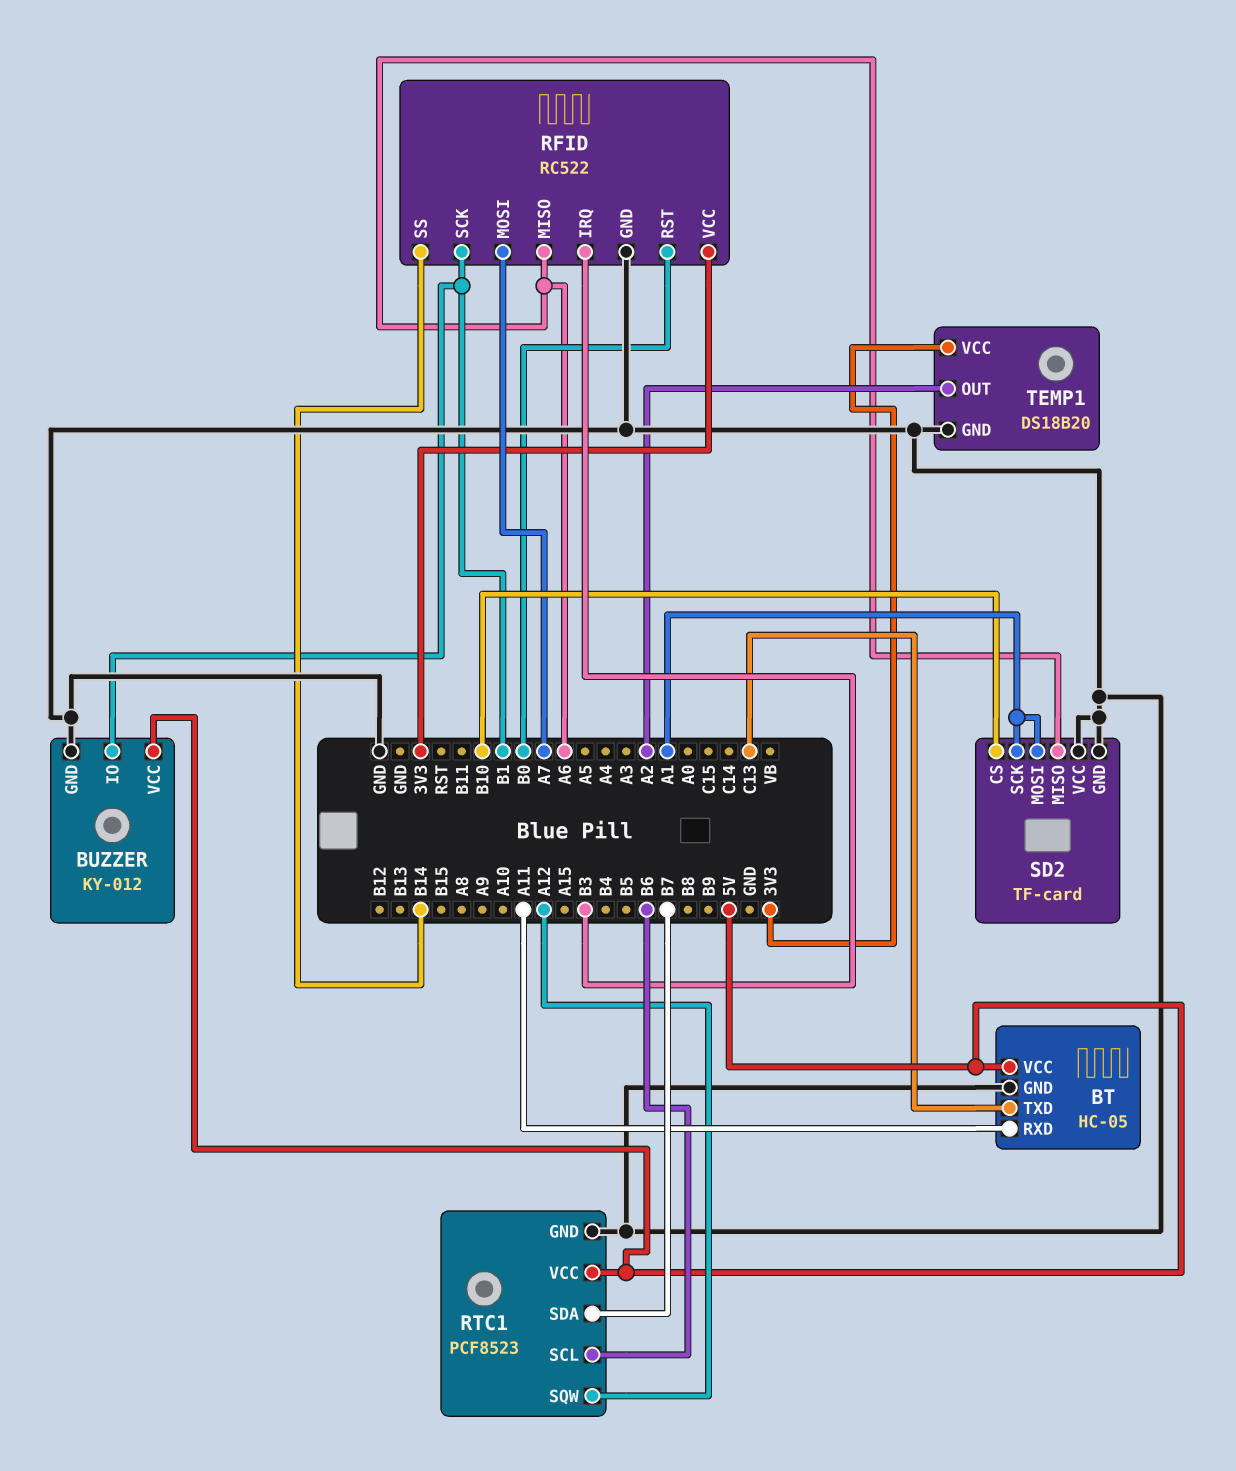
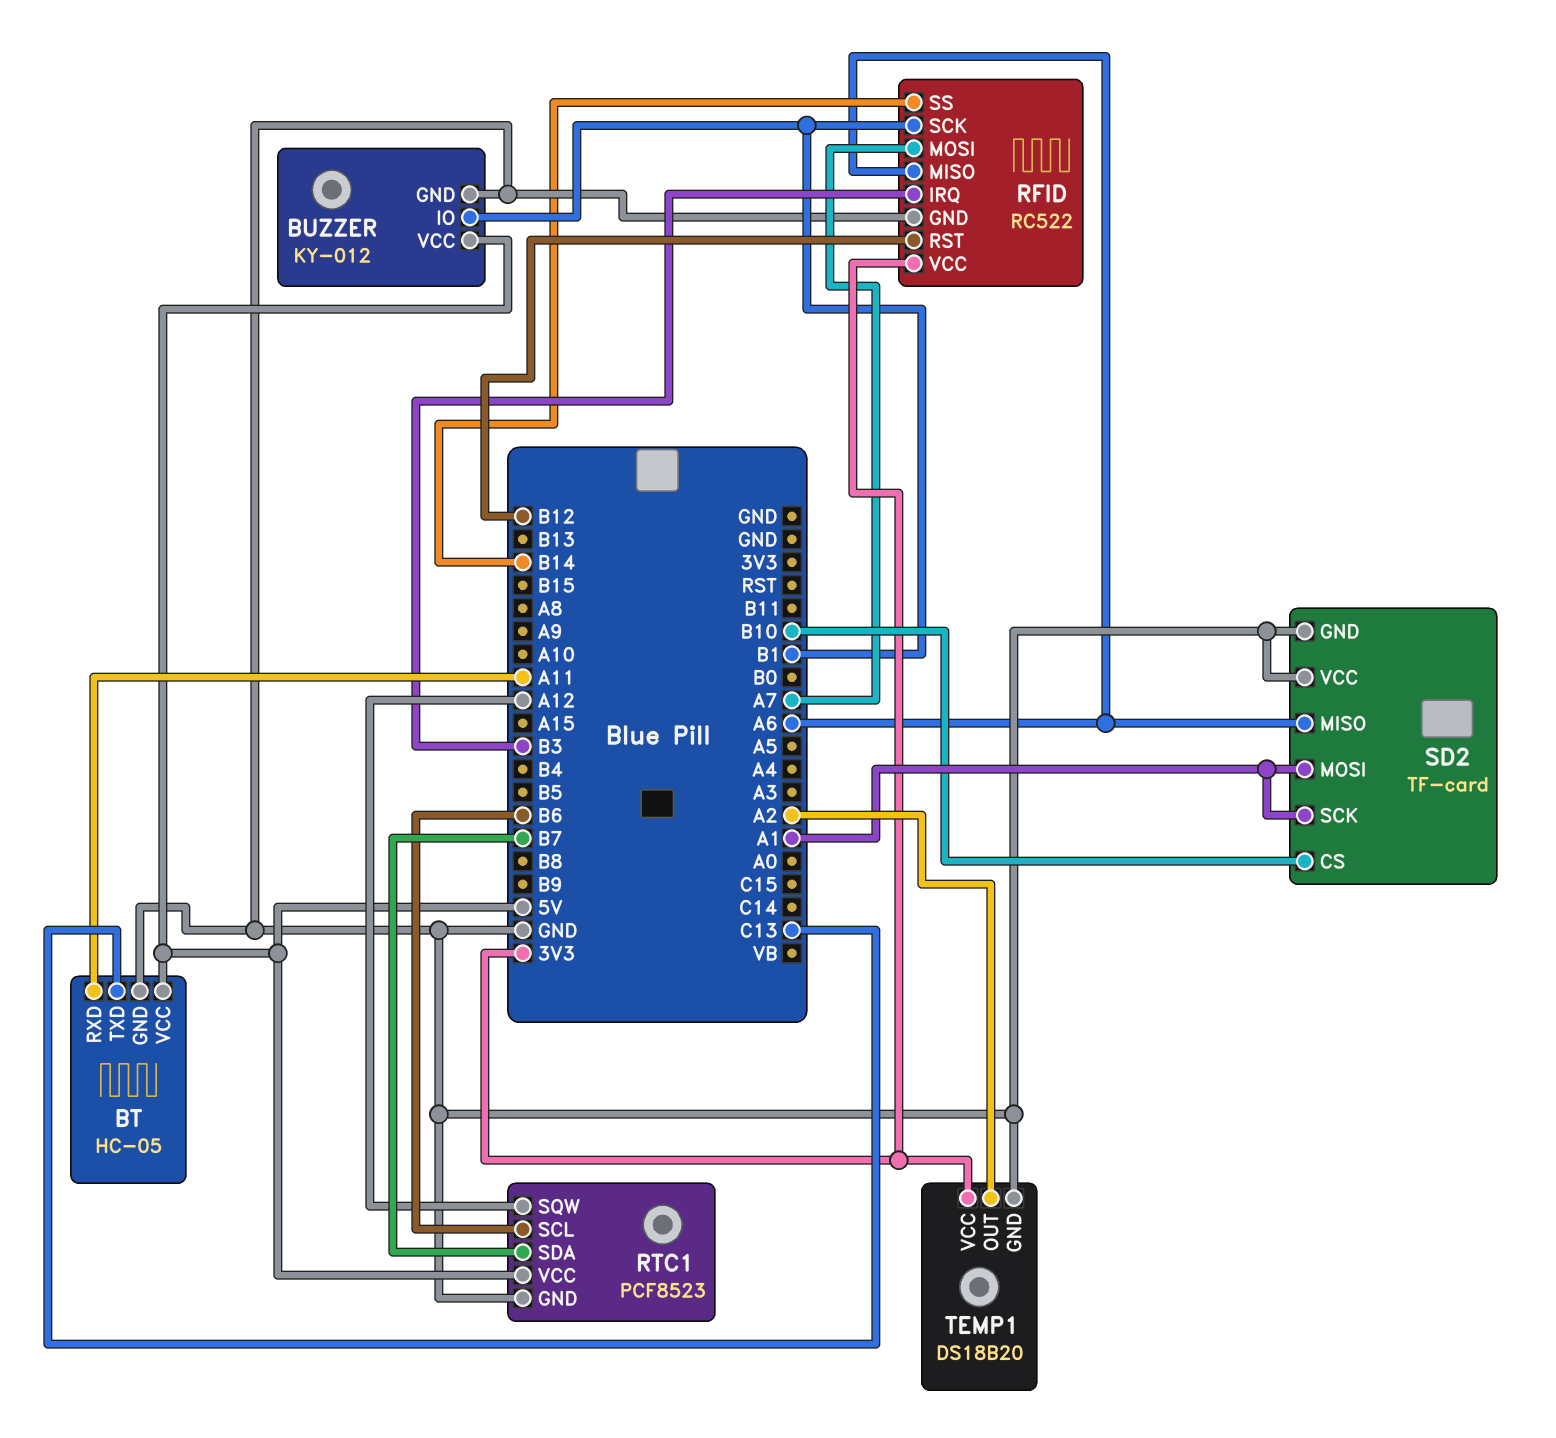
RFID pin RST: B0 -> B12

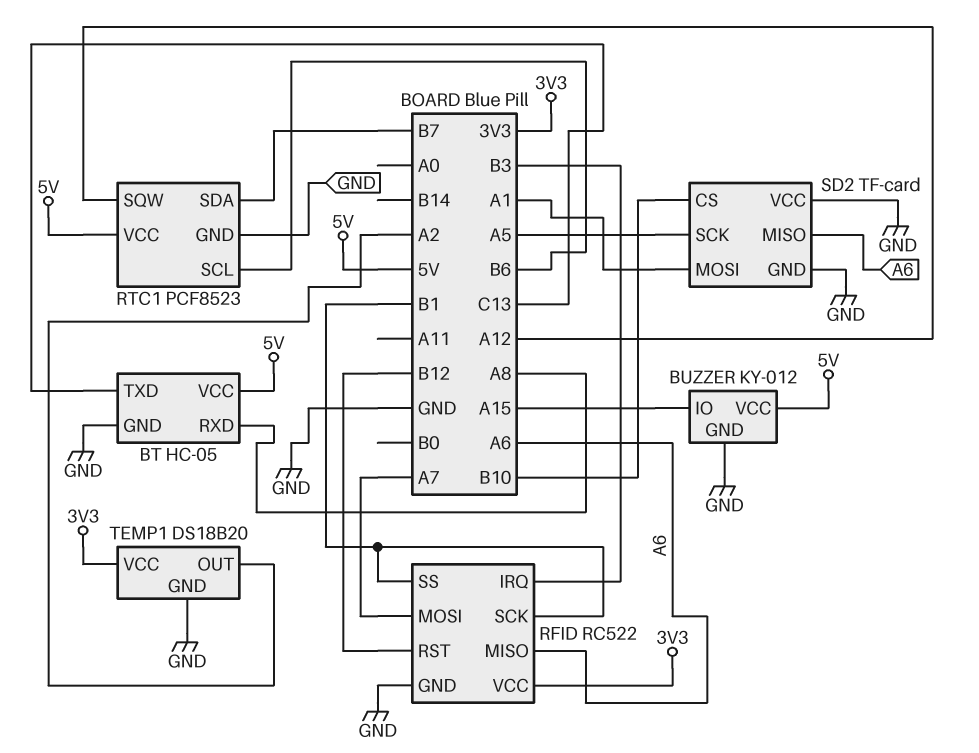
BT pin RXD: A11 -> A8
BUZZER pin IO: B1 -> A15
RFID pin SS: B14 -> B1
SD2 pin SCK: A1 -> A5

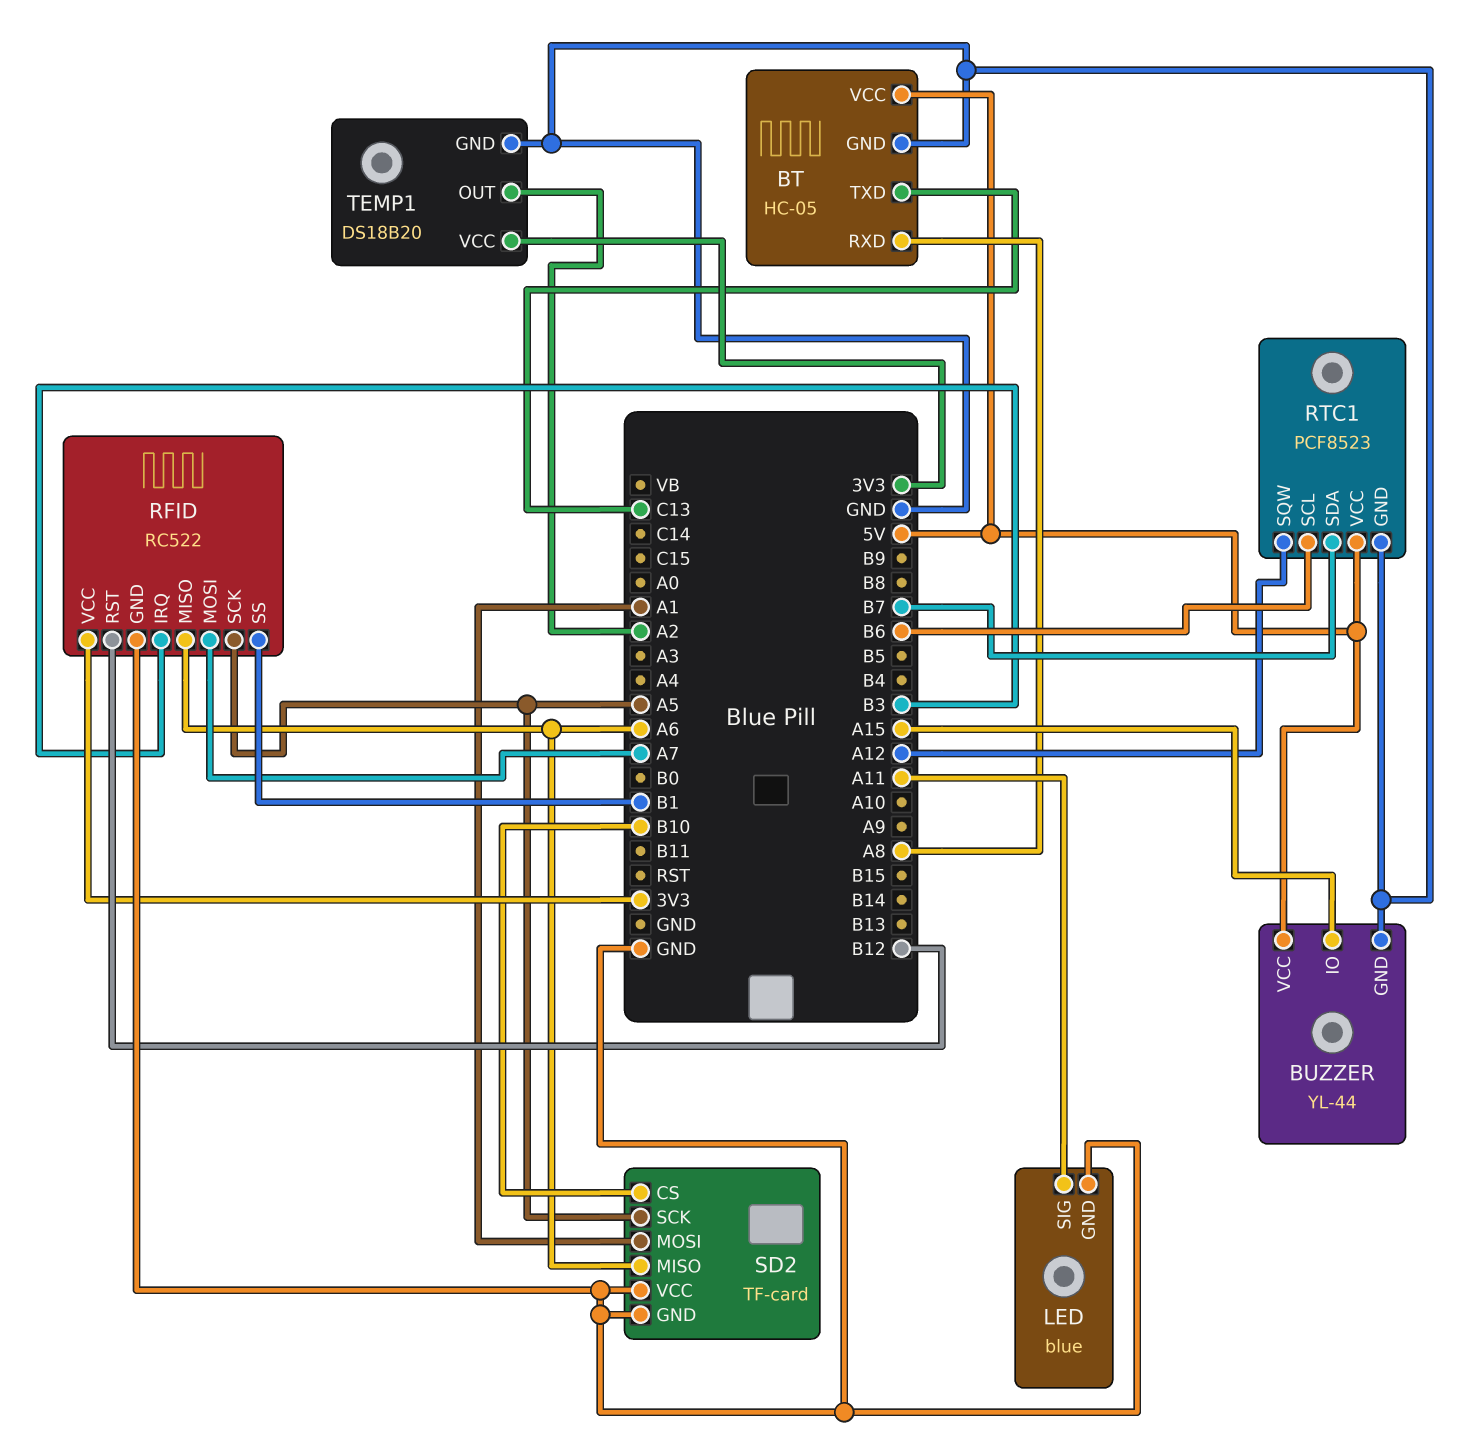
BUZZER: KY-012 -> YL-44
LED: none -> blue
LED pin GND: none -> GND
LED pin SIG: none -> A11
RFID pin SCK: B1 -> A5

